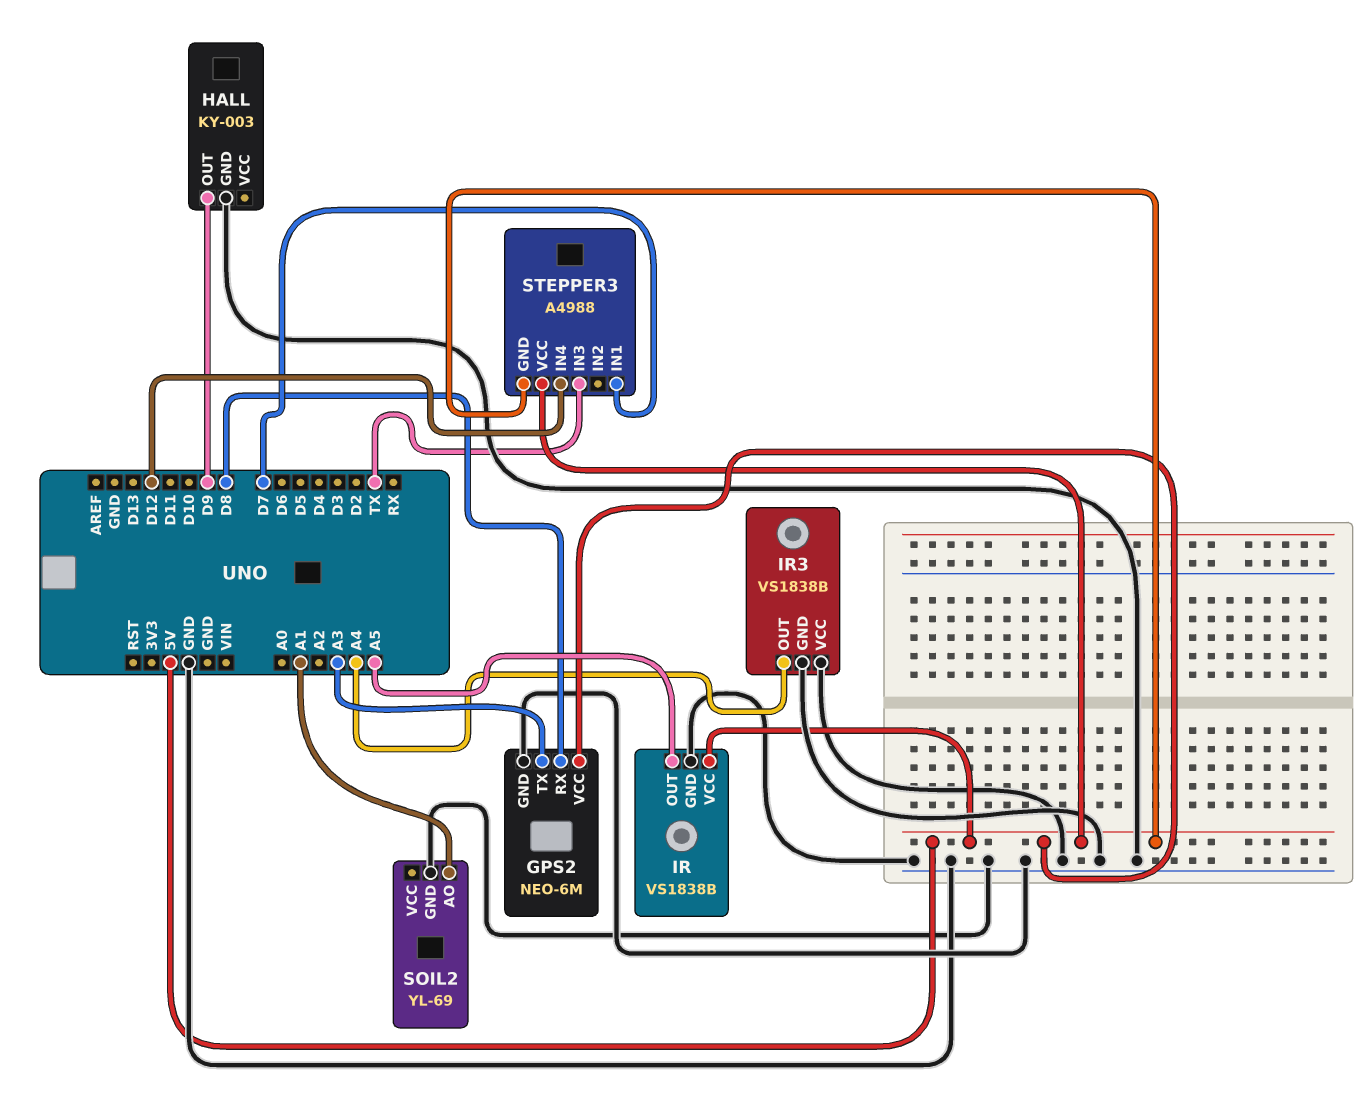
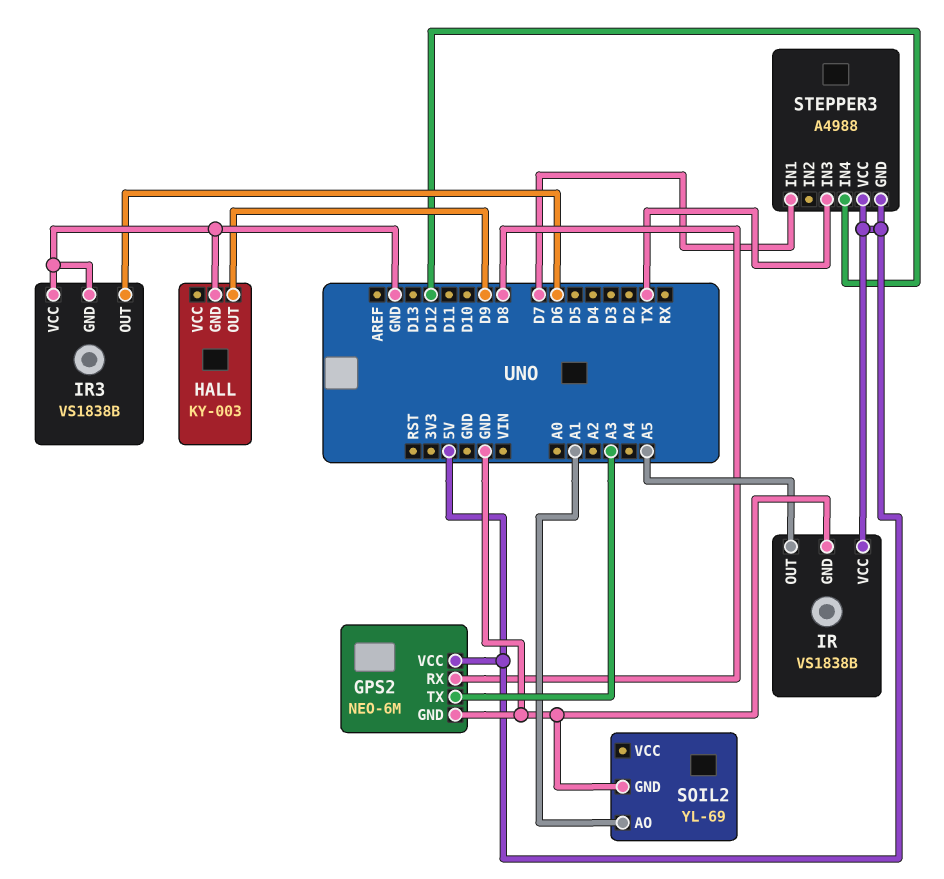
IR3 pin OUT: A4 -> D6

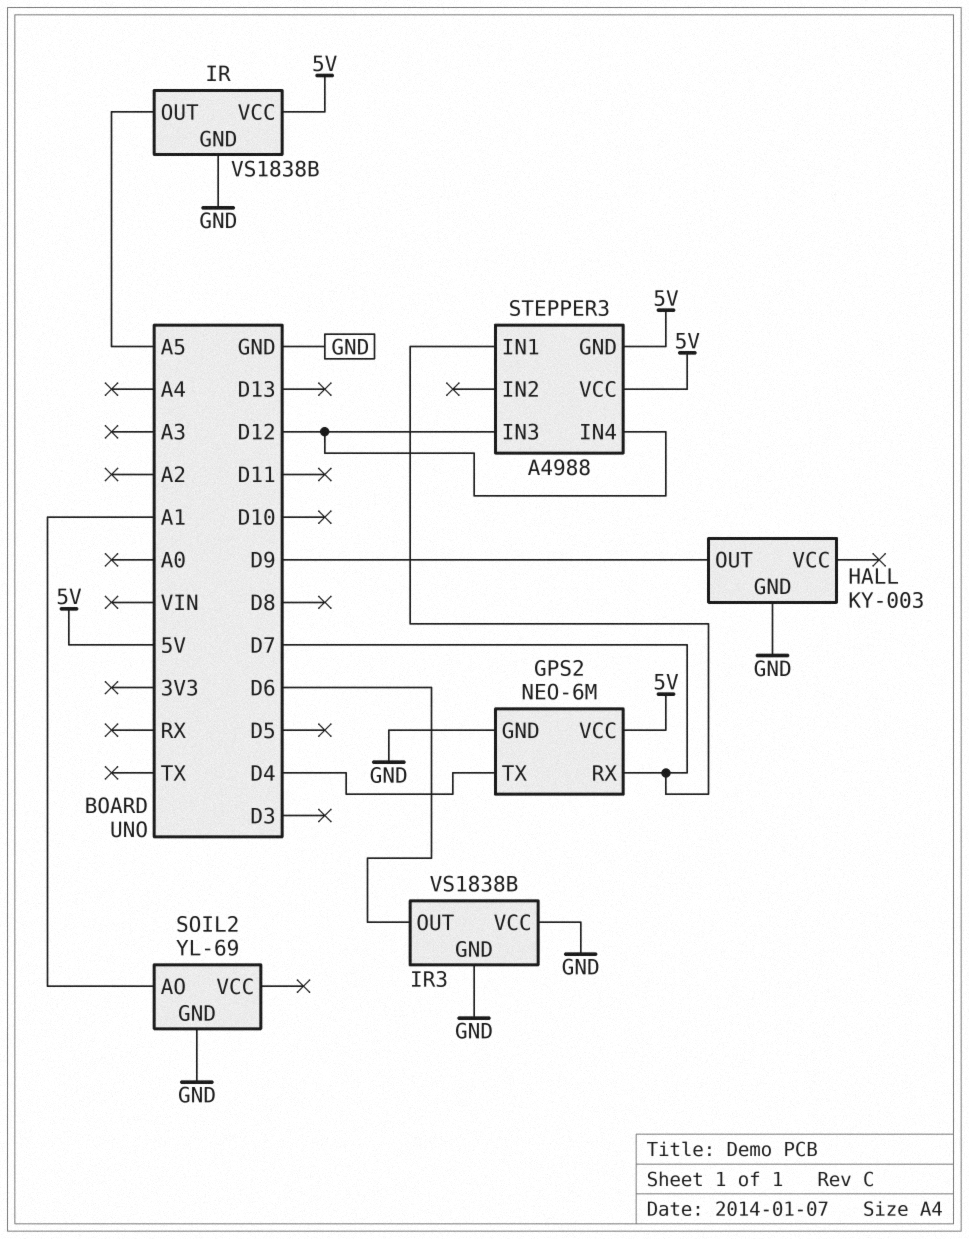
GPS2 pin RX: D8 -> D7
GPS2 pin TX: A3 -> D4
STEPPER3 pin IN3: TX -> D12

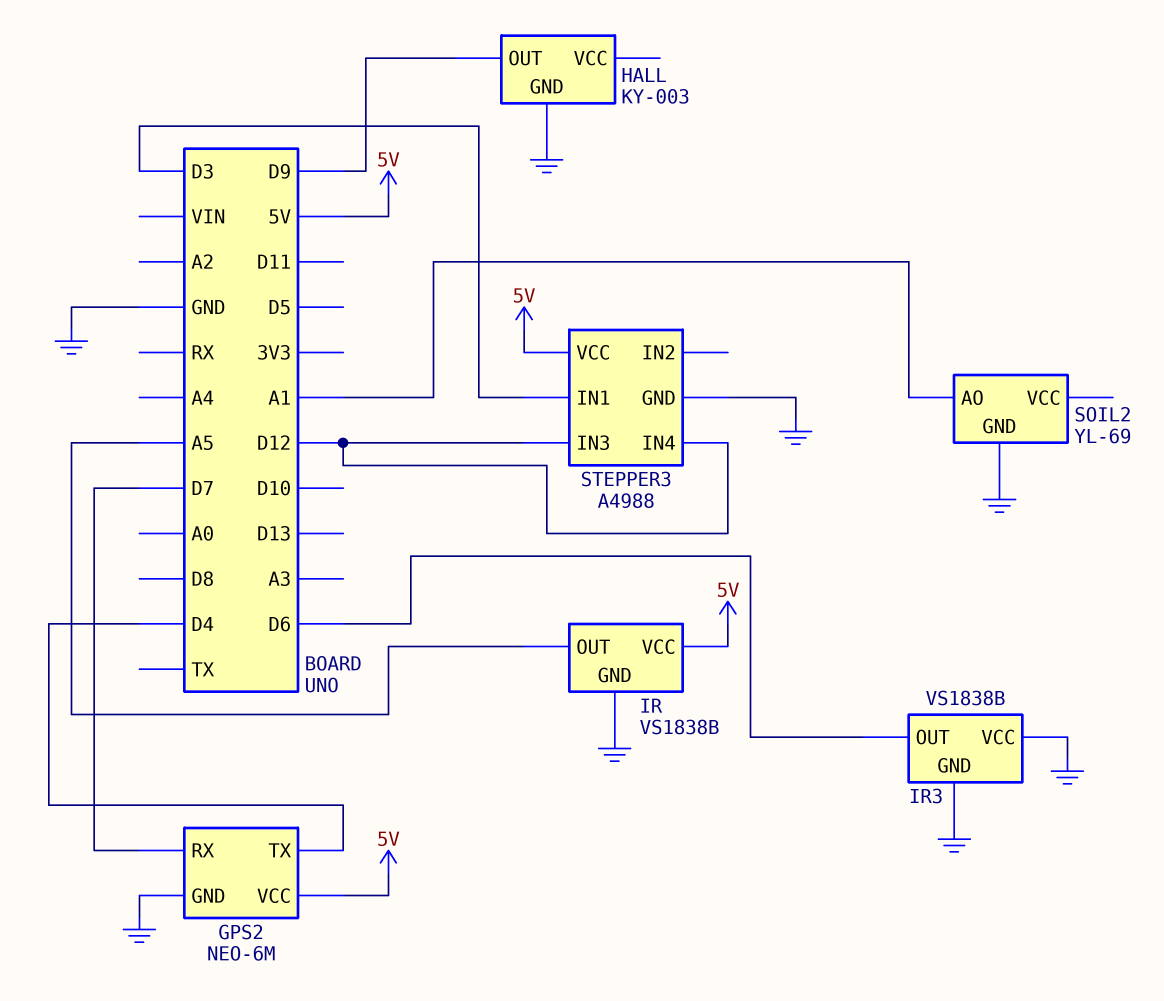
STEPPER3 pin GND: 5V -> GND
STEPPER3 pin IN1: D7 -> D3

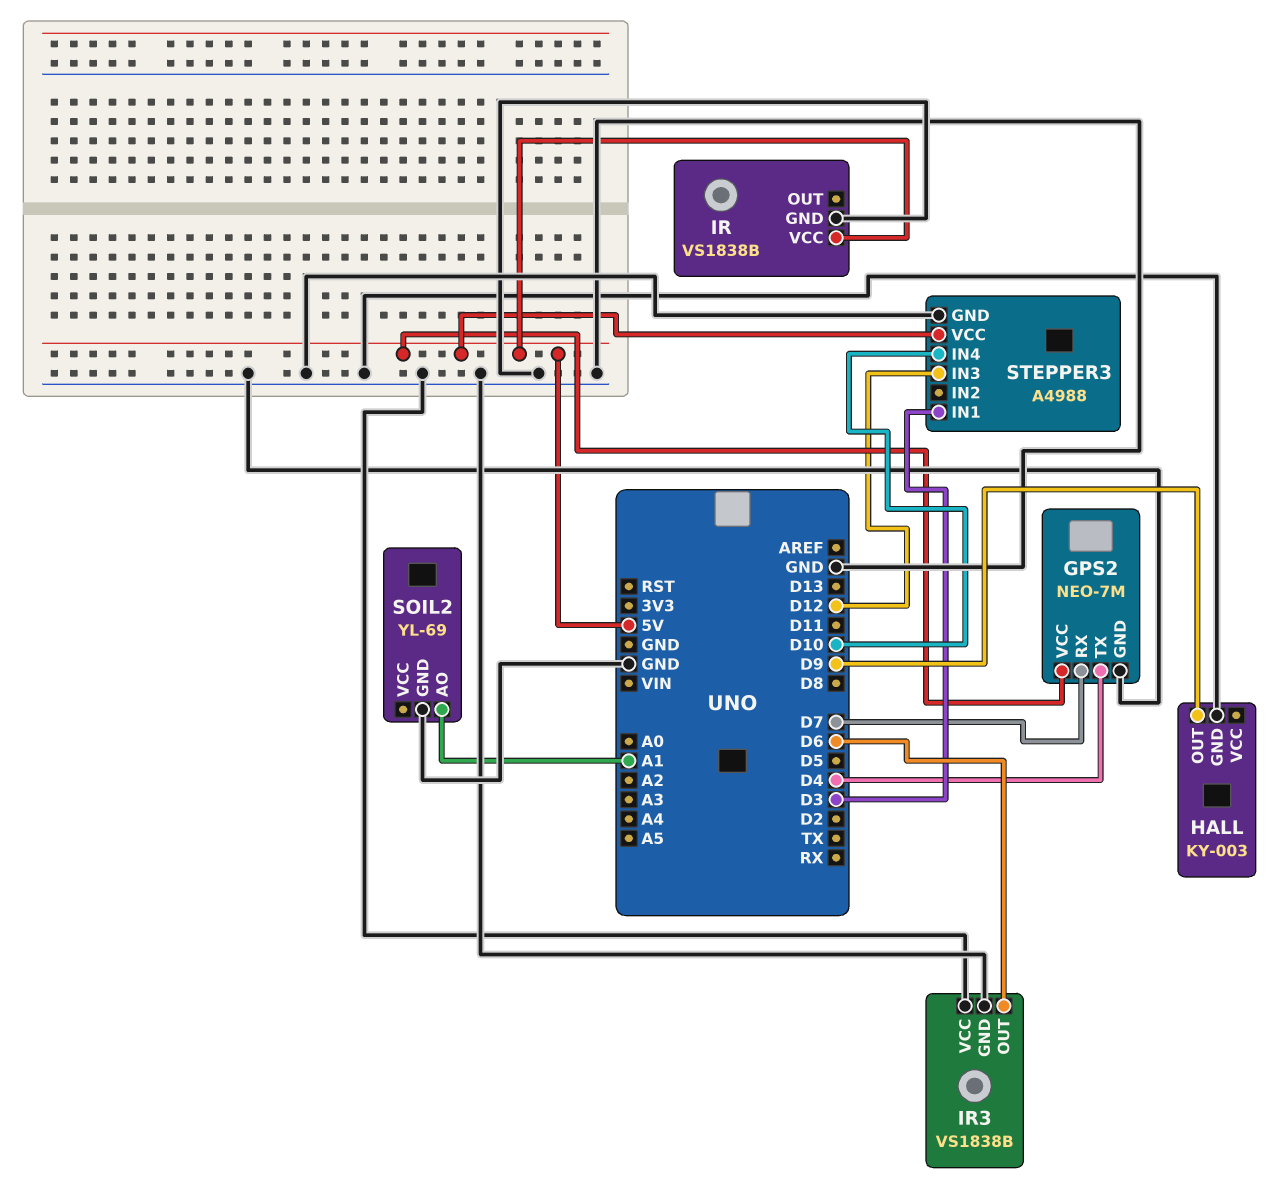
GPS2: NEO-6M -> NEO-7M
IR pin OUT: A5 -> none
STEPPER3 pin IN4: D12 -> D10

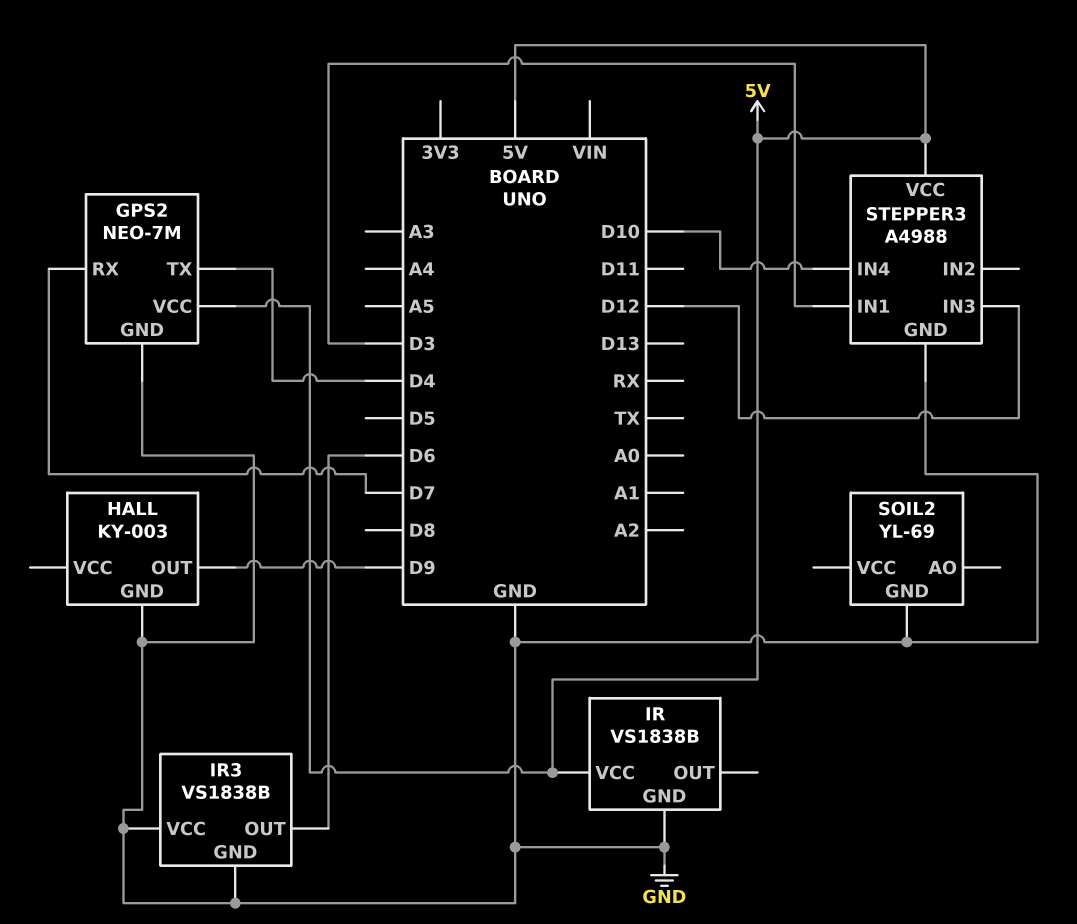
SOIL2 pin AO: A1 -> none

